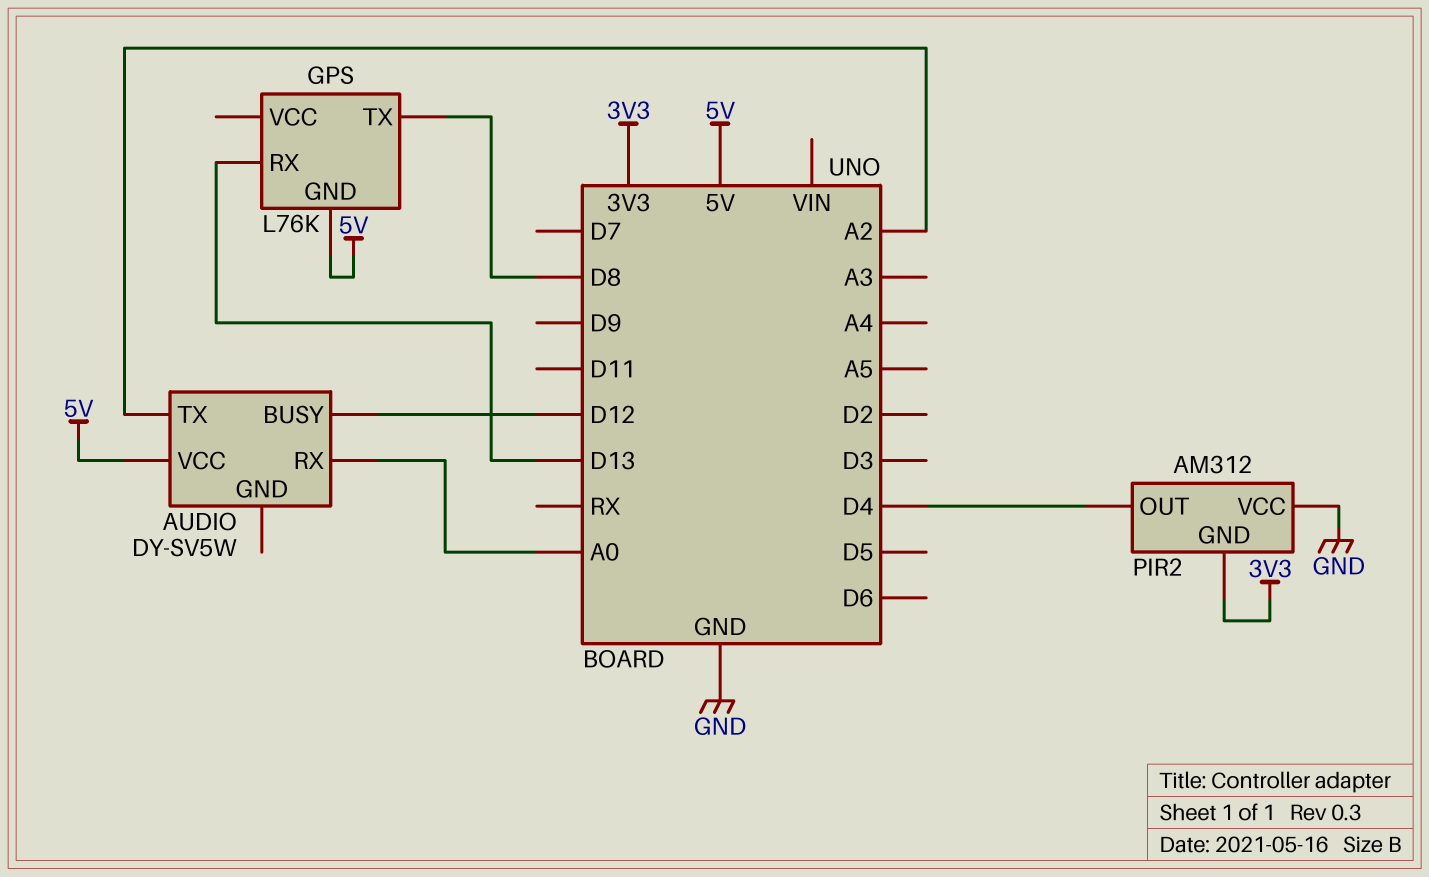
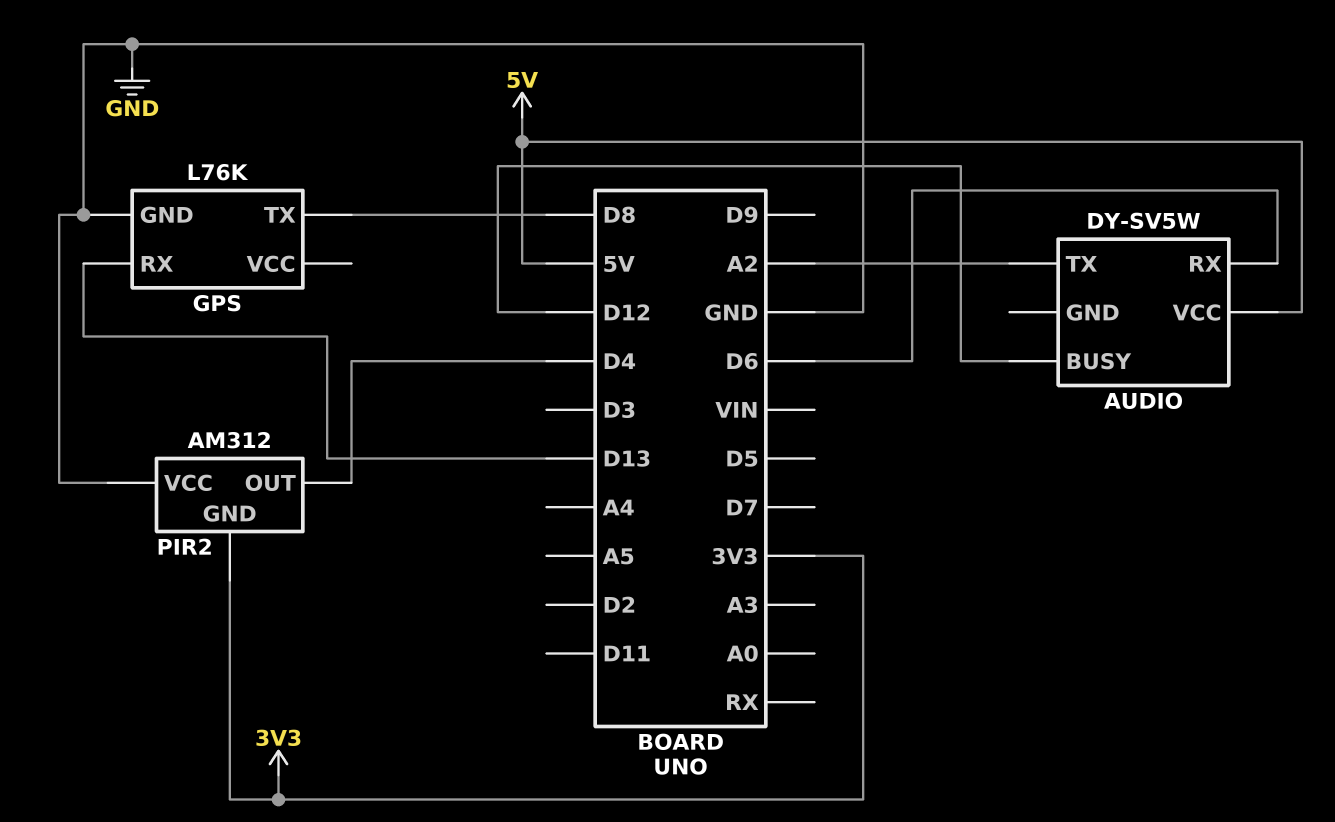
AUDIO pin RX: A0 -> D6
GPS pin GND: 5V -> GND

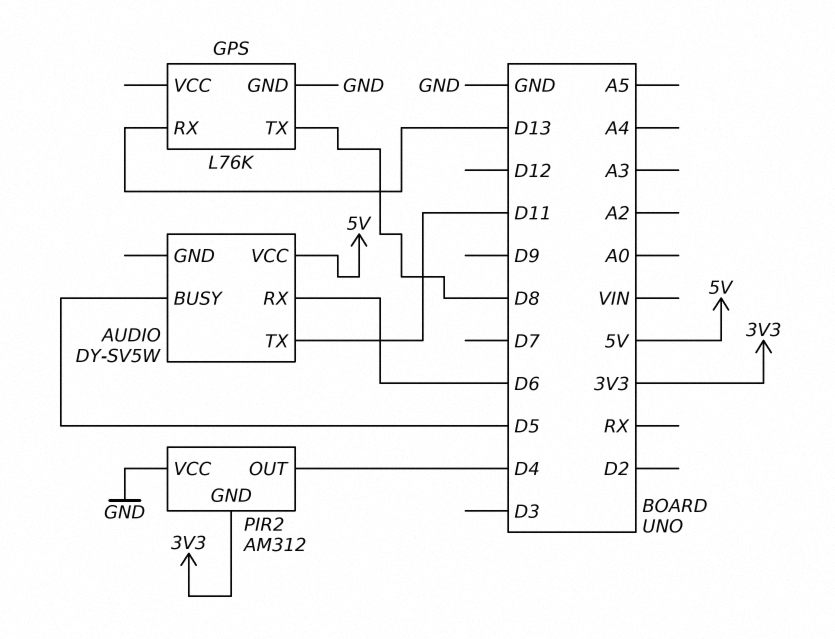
AUDIO pin BUSY: D12 -> D5
AUDIO pin TX: A2 -> D11

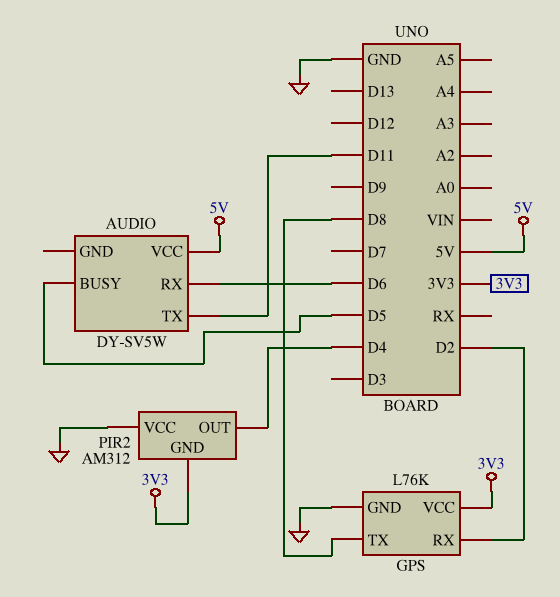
GPS pin RX: D13 -> D2
GPS pin VCC: none -> 3V3

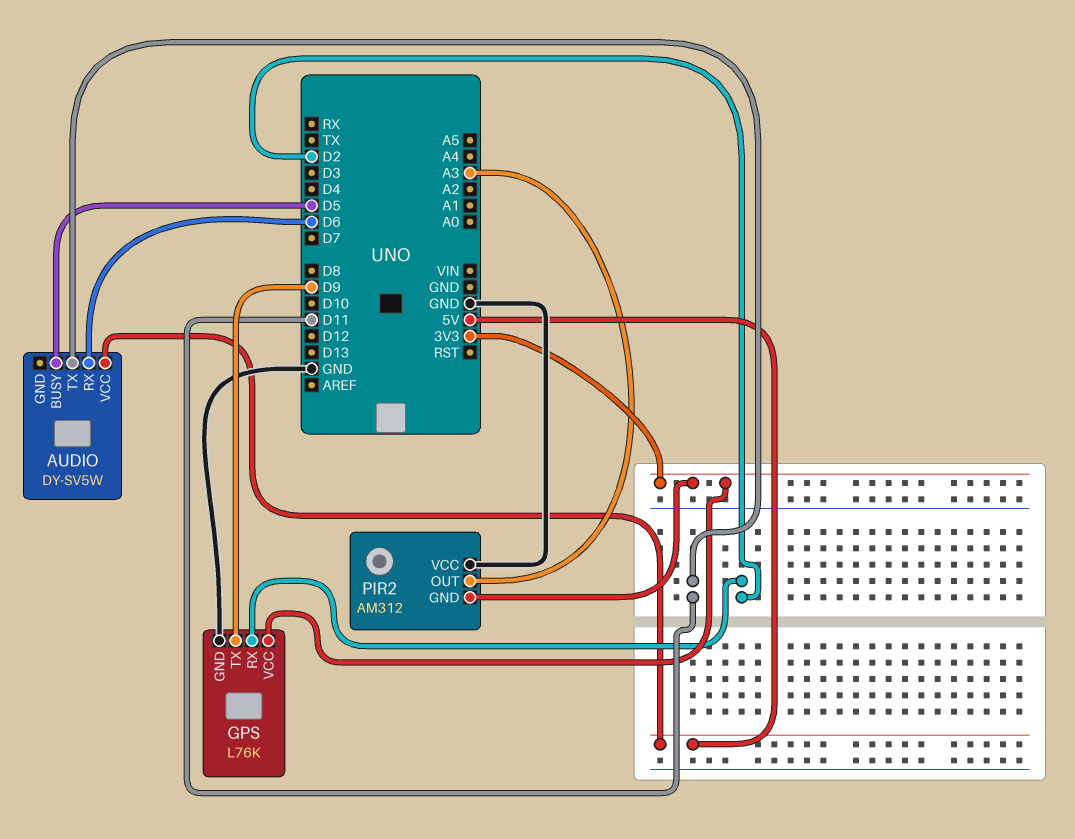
GPS pin TX: D8 -> D9
PIR2 pin OUT: D4 -> A3

